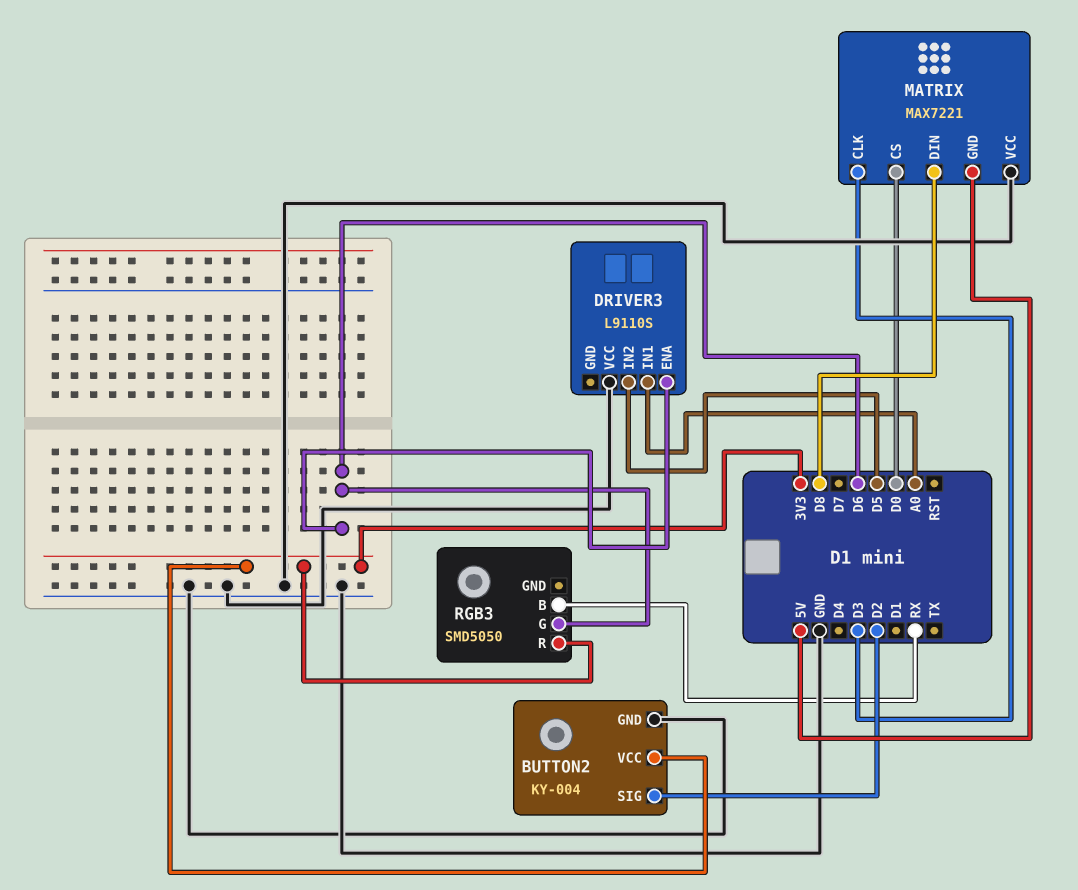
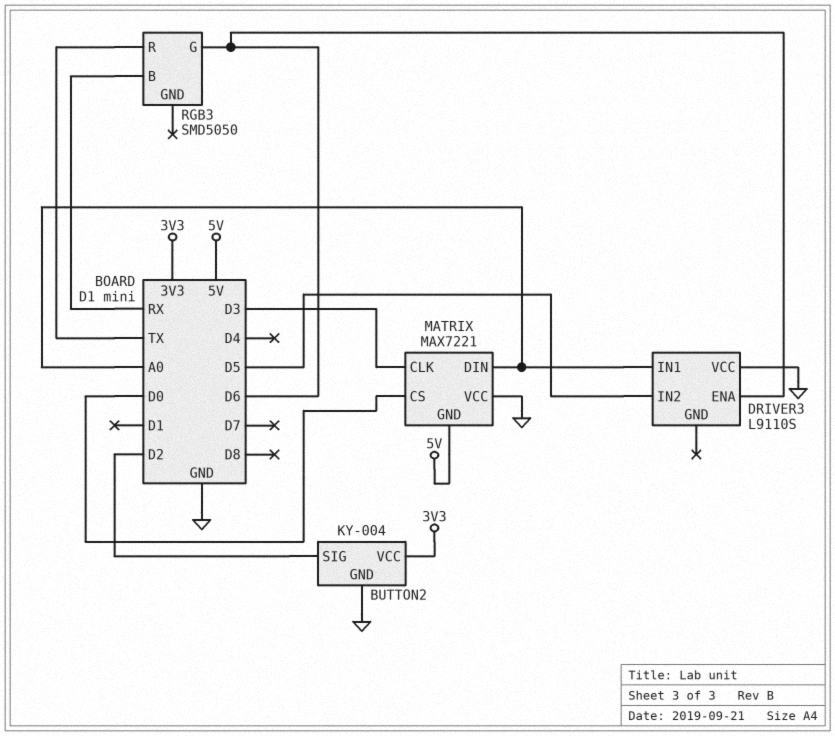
MATRIX pin DIN: D8 -> A0
RGB3 pin R: 3V3 -> TX

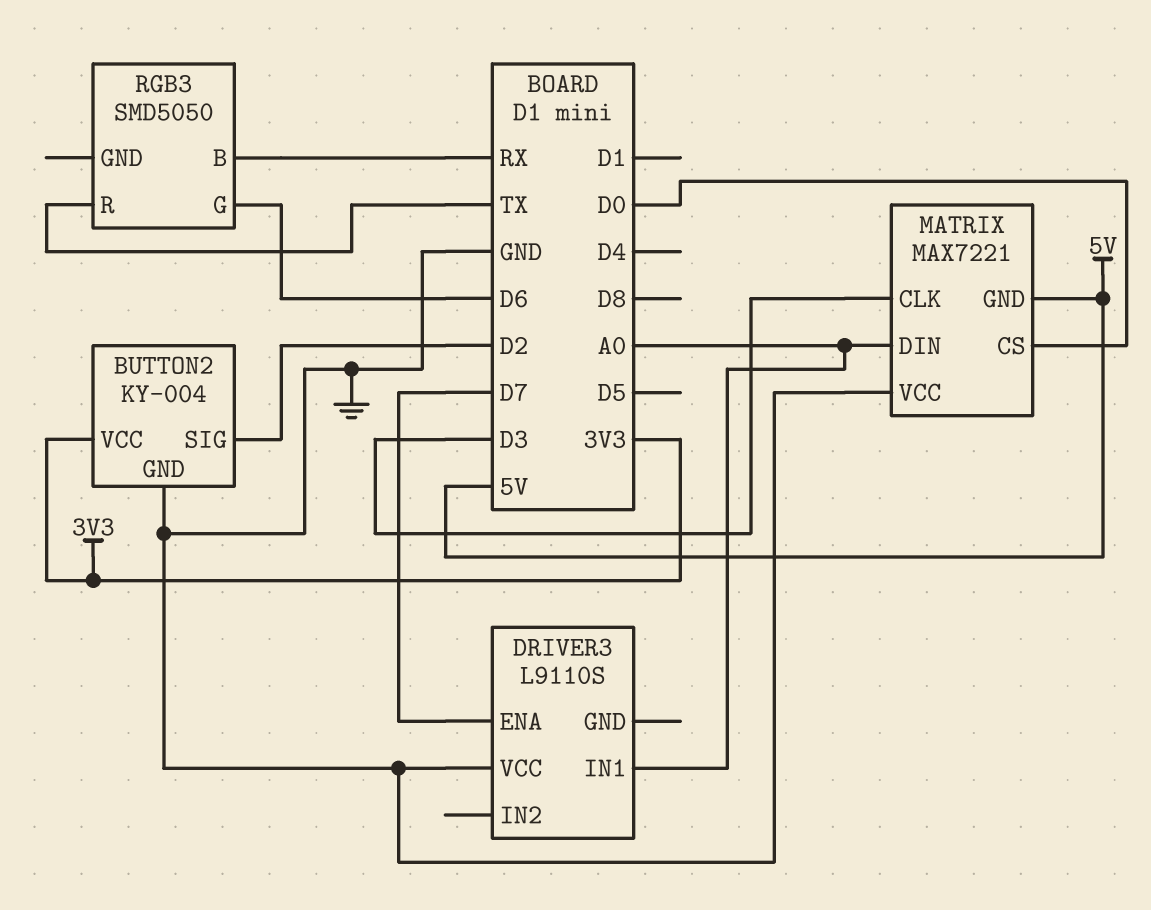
DRIVER3 pin ENA: D6 -> D7
DRIVER3 pin IN2: D5 -> none

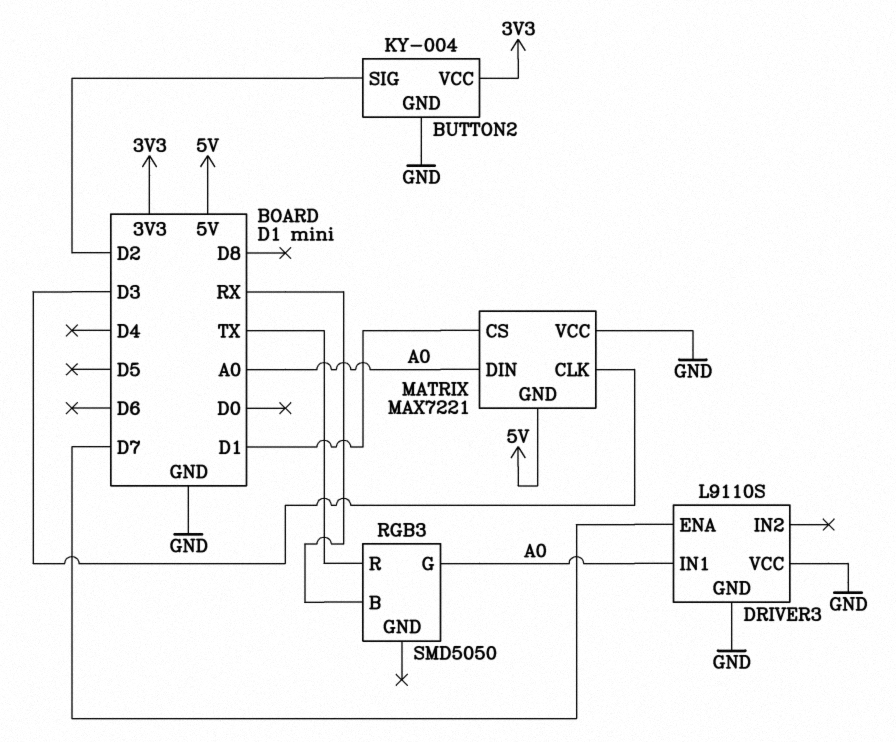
DRIVER3 pin GND: none -> GND
MATRIX pin CS: D0 -> D1
RGB3 pin G: D6 -> A0

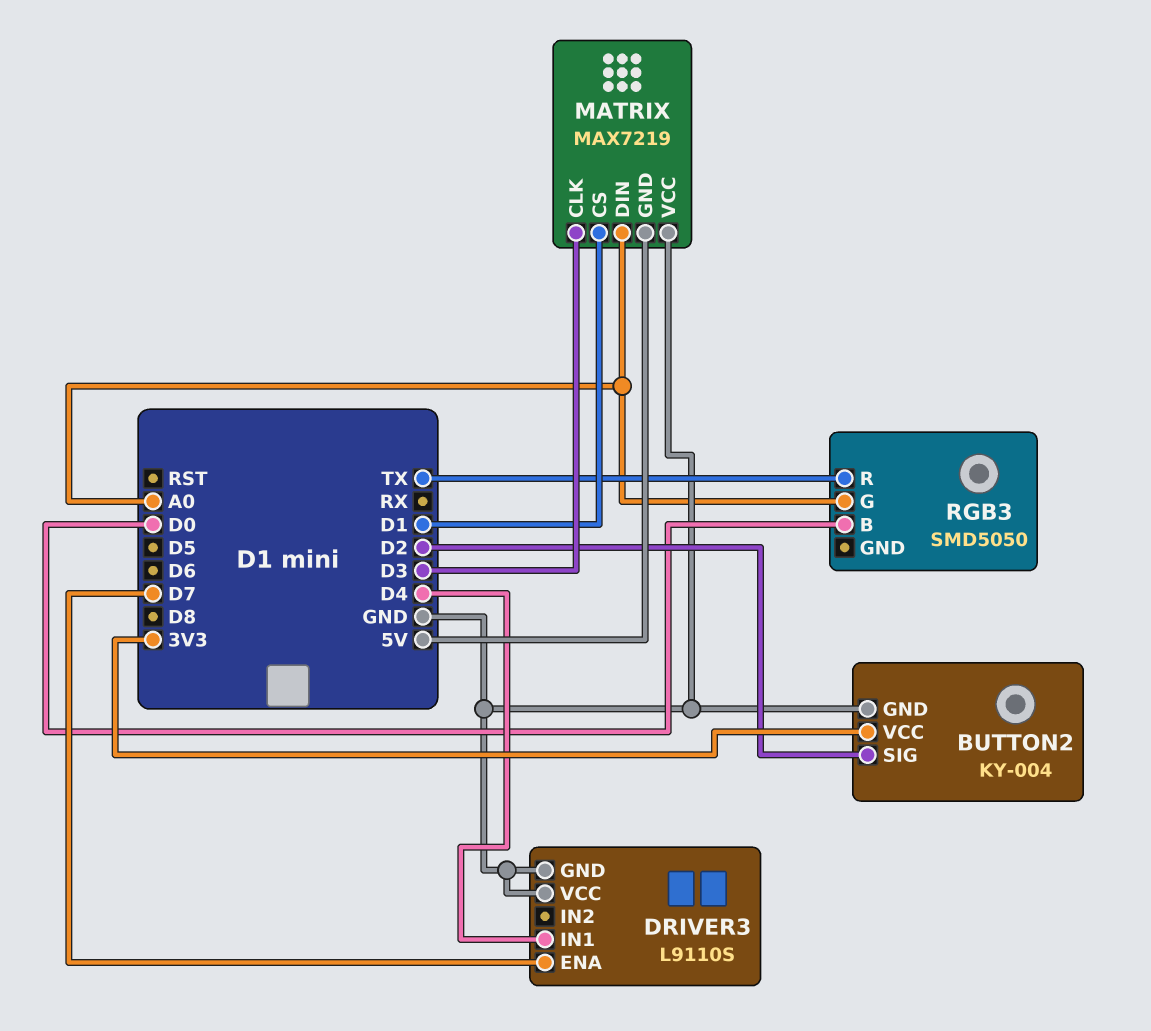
DRIVER3 pin IN1: A0 -> D4
MATRIX: MAX7221 -> MAX7219
RGB3 pin B: RX -> D0

